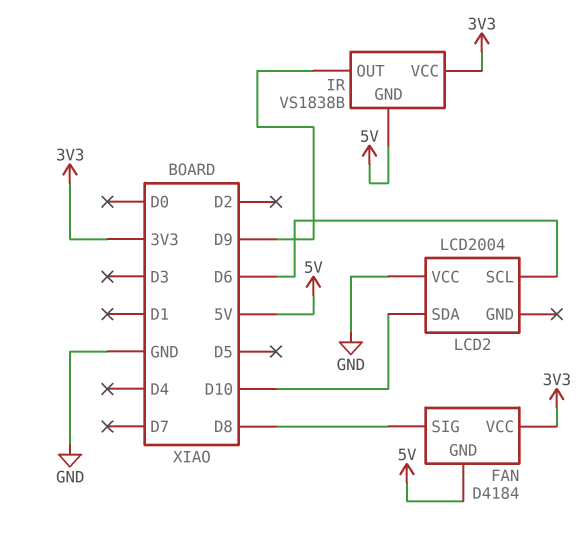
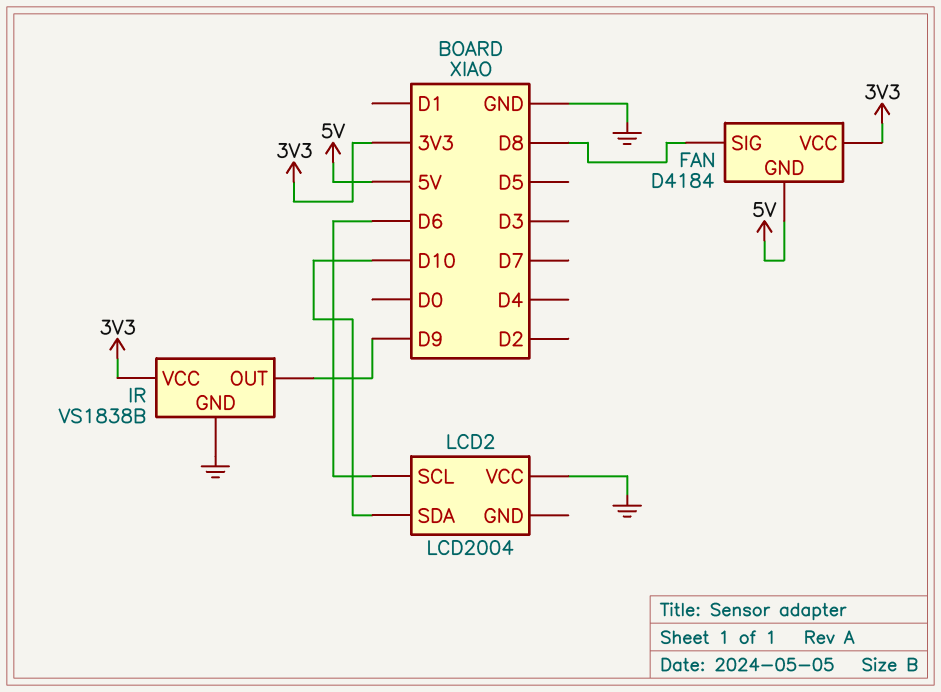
IR pin GND: 5V -> GND

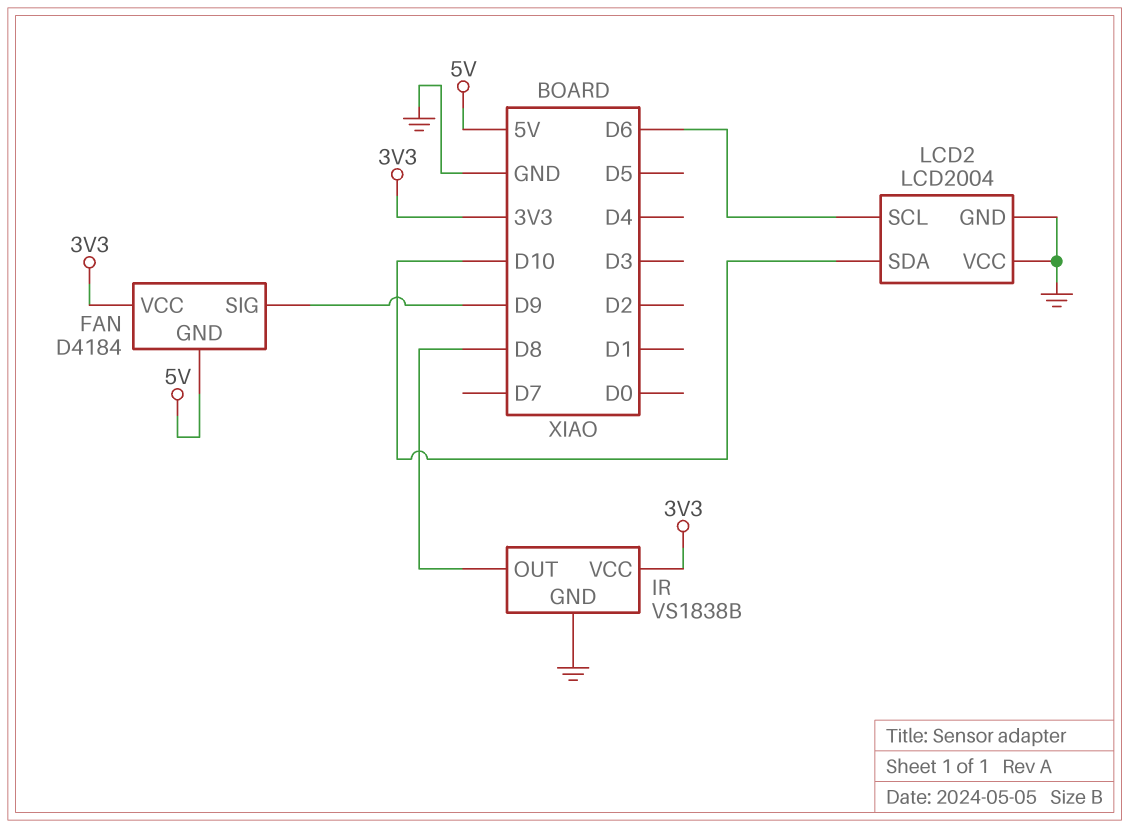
FAN pin SIG: D8 -> D9
IR pin OUT: D9 -> D8
LCD2 pin GND: none -> GND

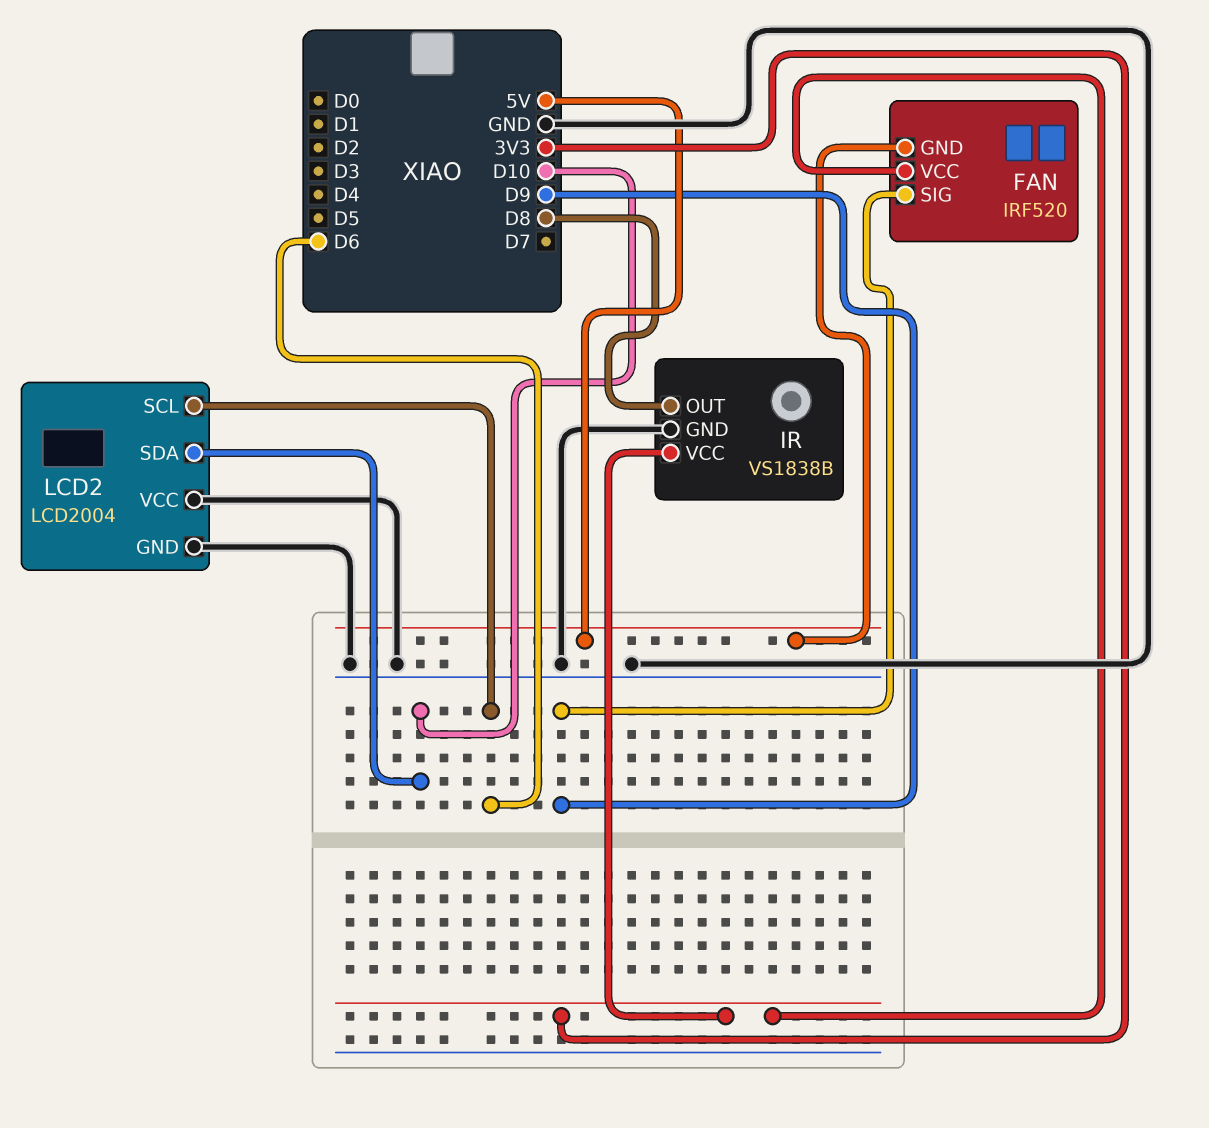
FAN: D4184 -> IRF520

